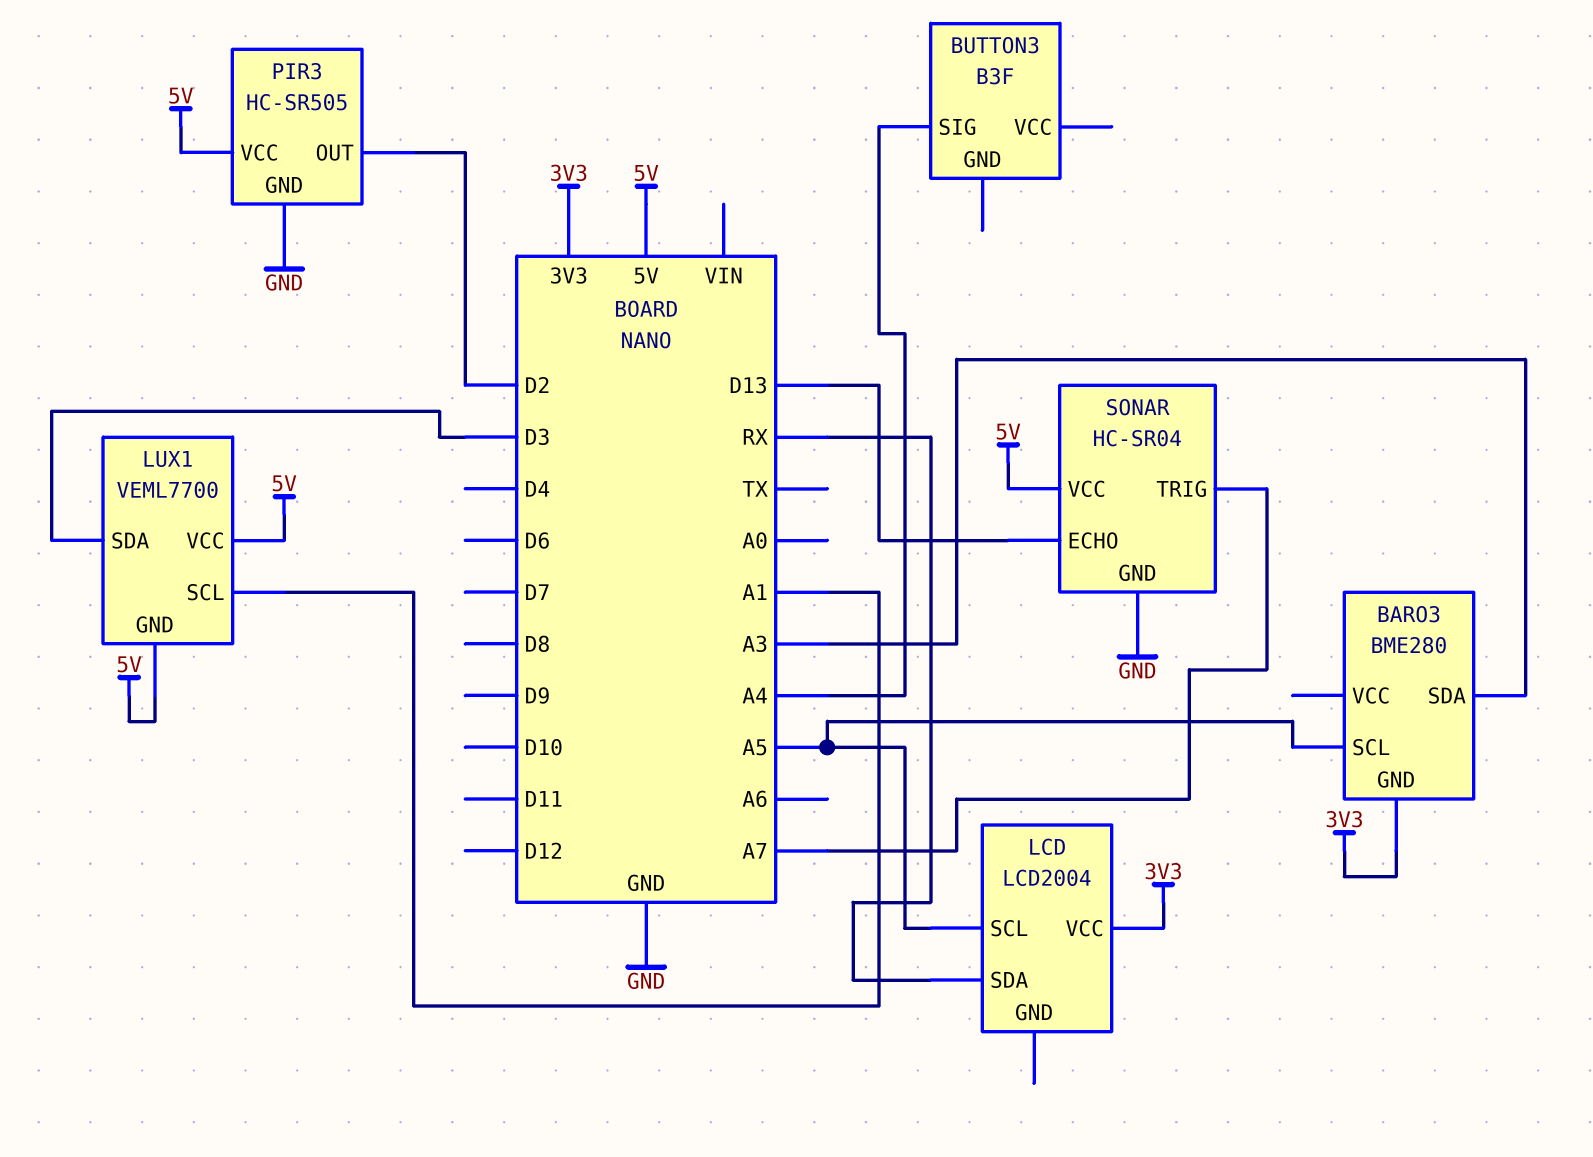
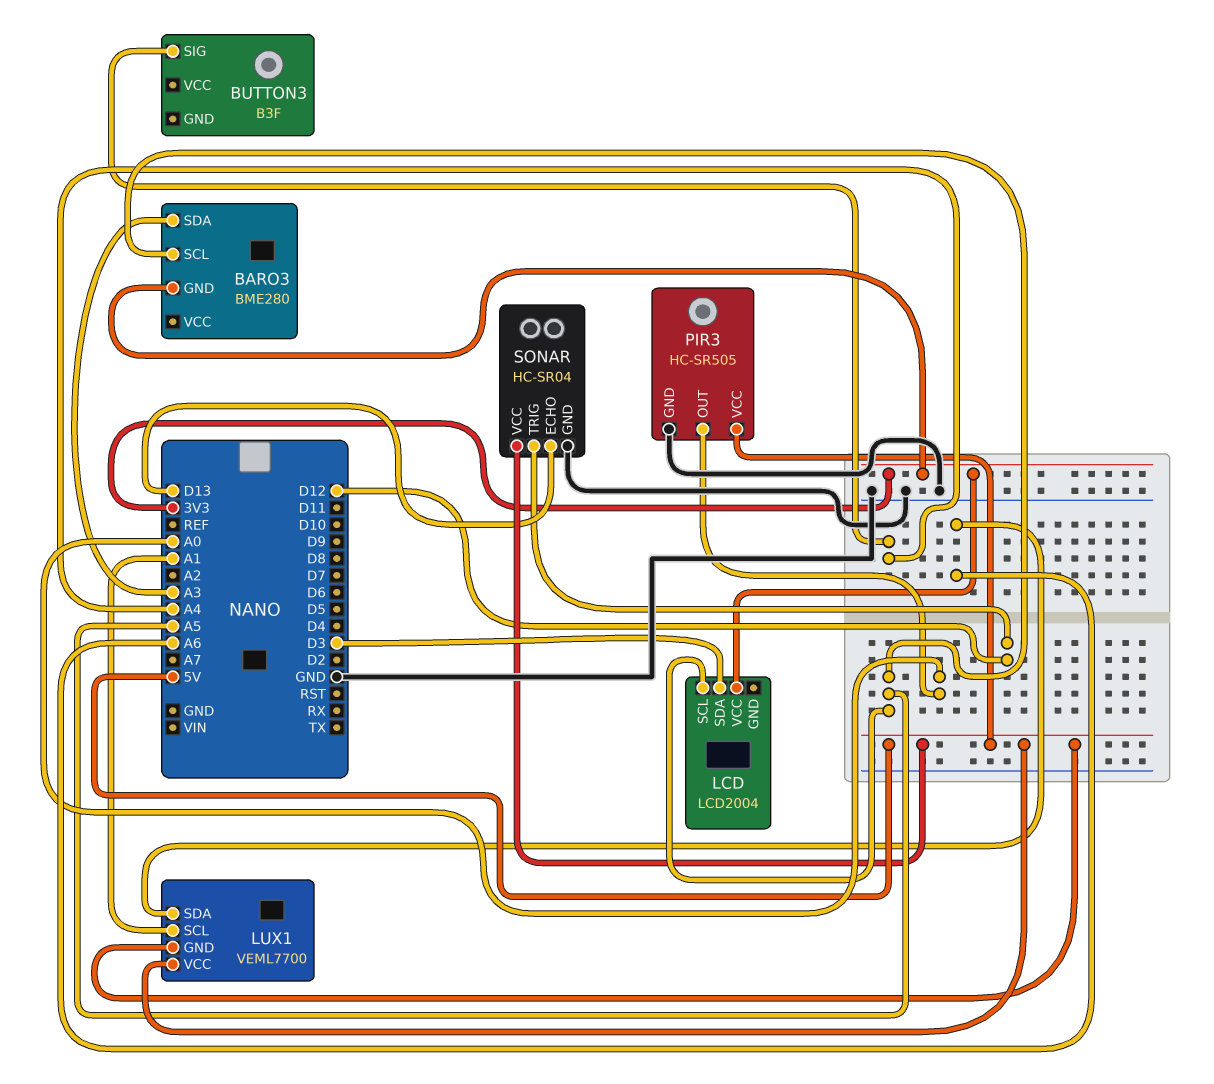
LCD pin SDA: RX -> D3
LUX1 pin SDA: D3 -> A6
PIR3 pin OUT: D2 -> A0
SONAR pin TRIG: A7 -> D12

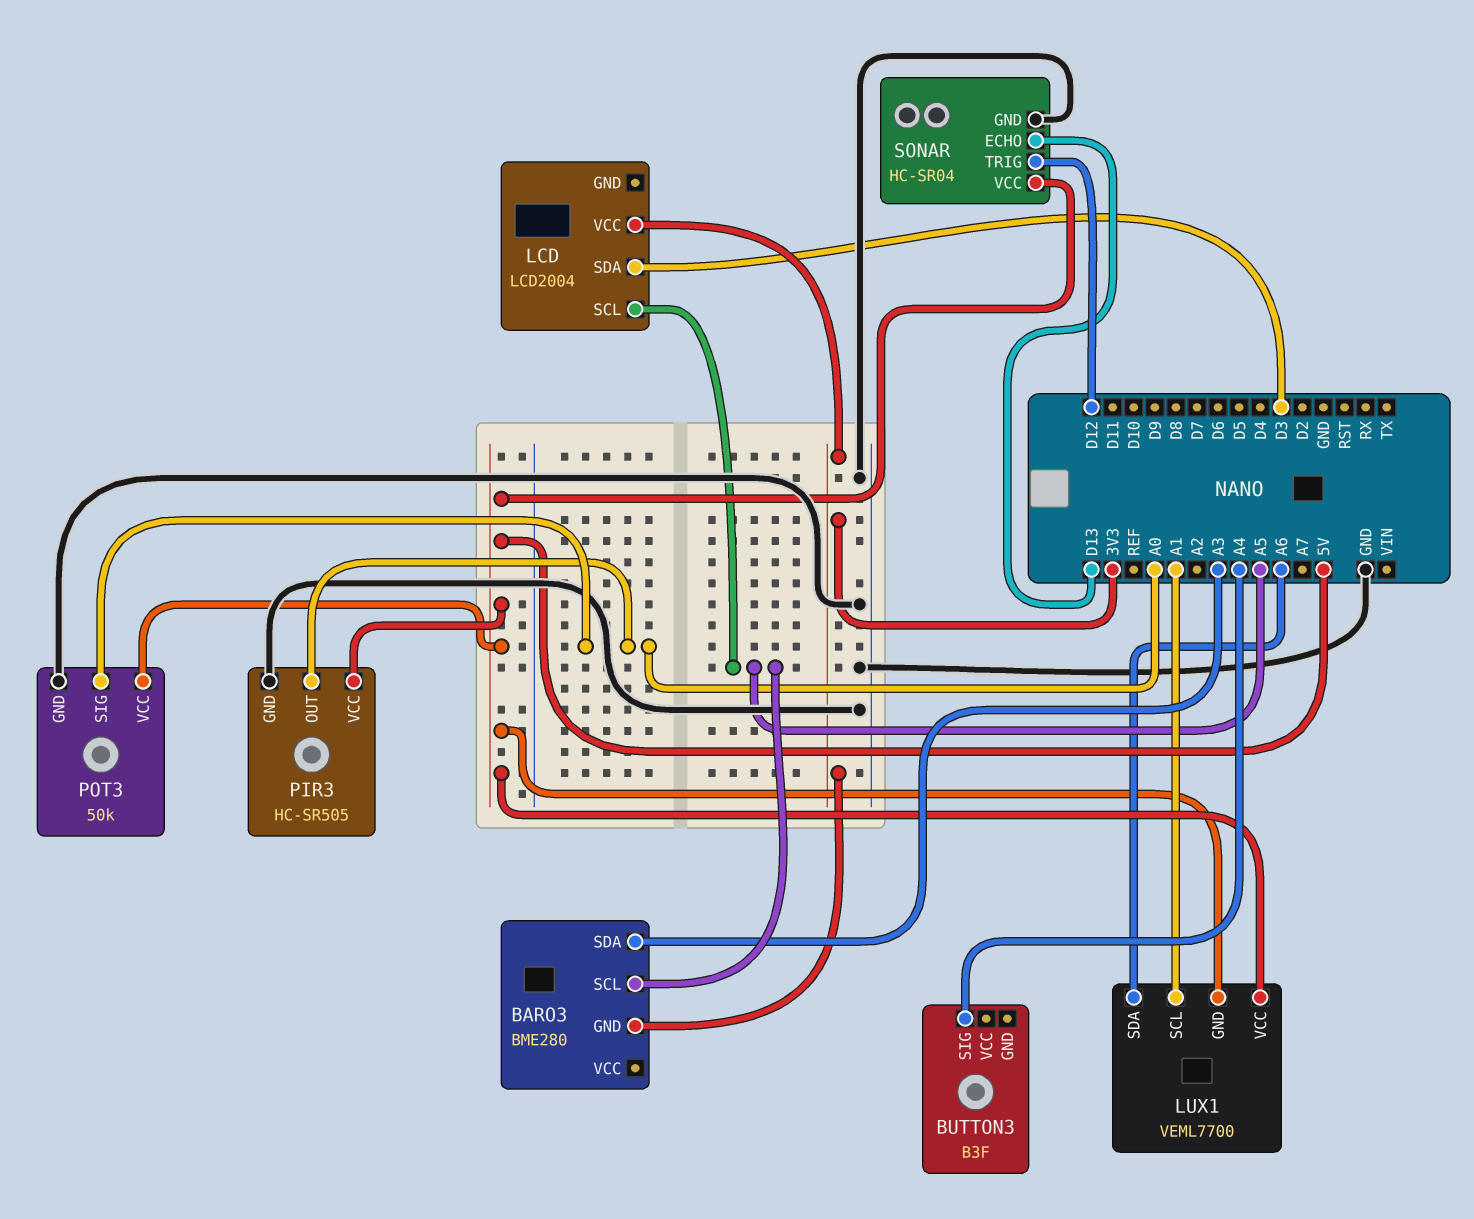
POT3: none -> 50k
POT3 pin GND: none -> GND
POT3 pin SIG: none -> A0
POT3 pin VCC: none -> 5V

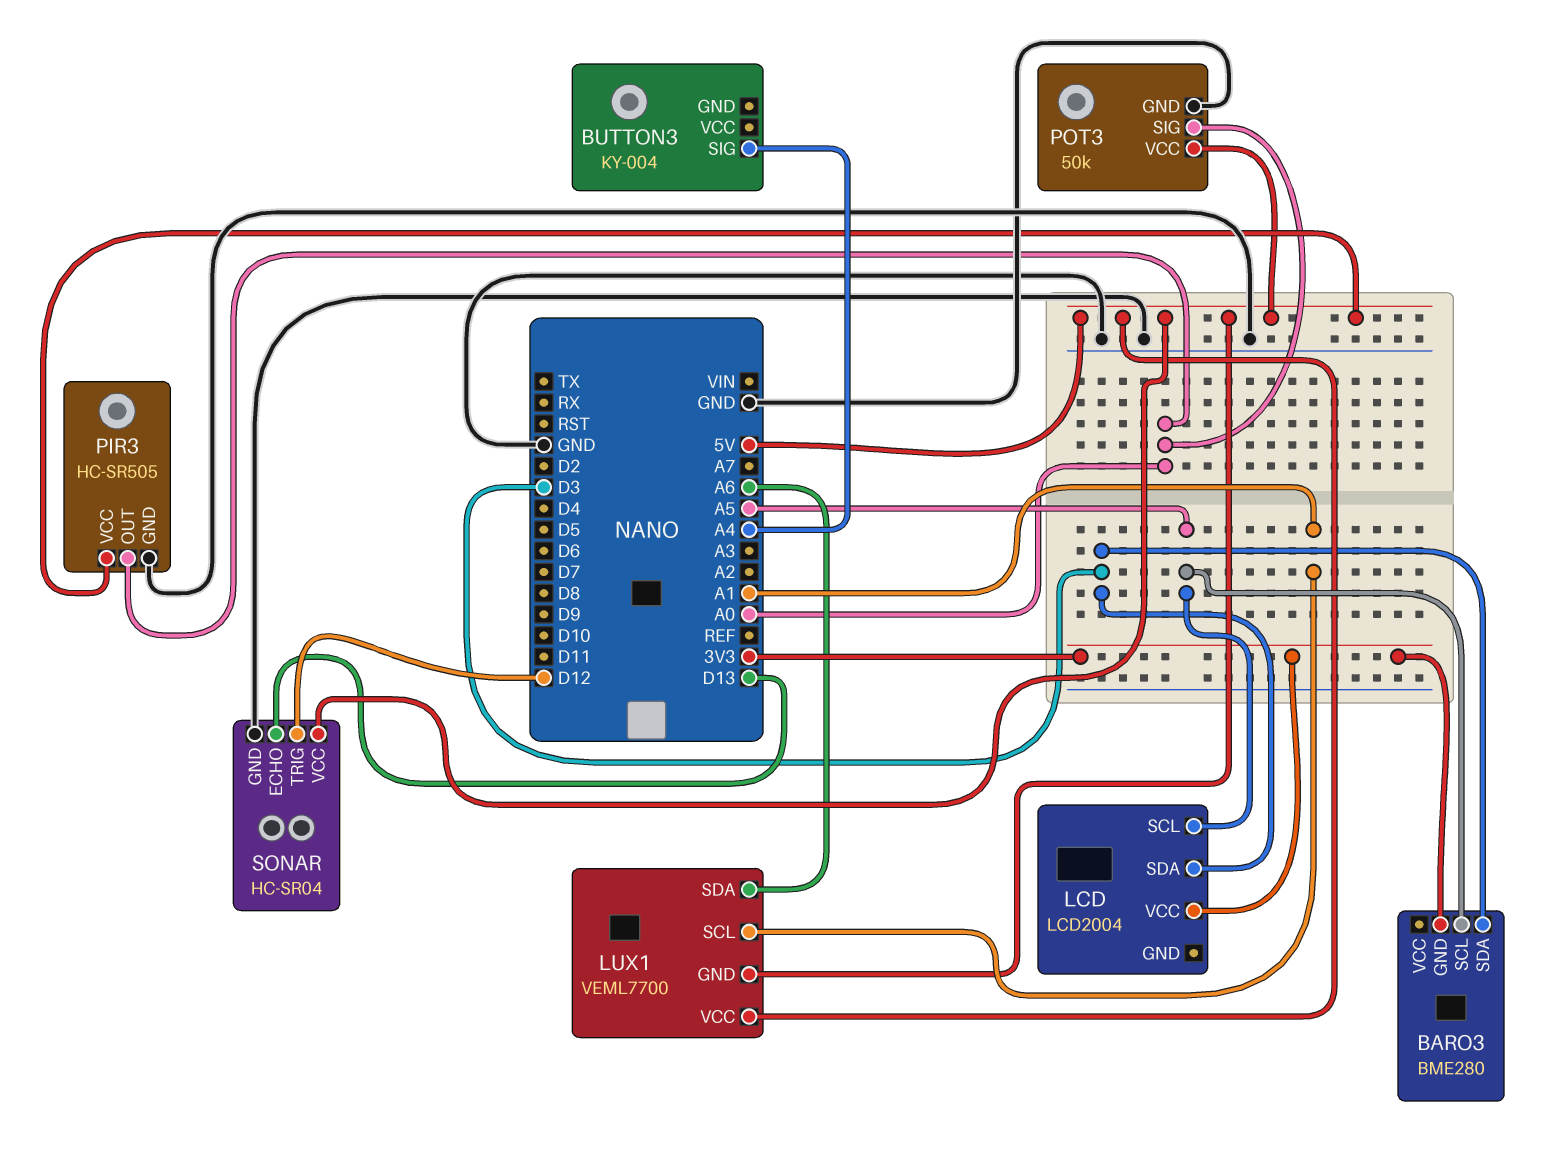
BARO3 pin SDA: A3 -> D3
BUTTON3: B3F -> KY-004

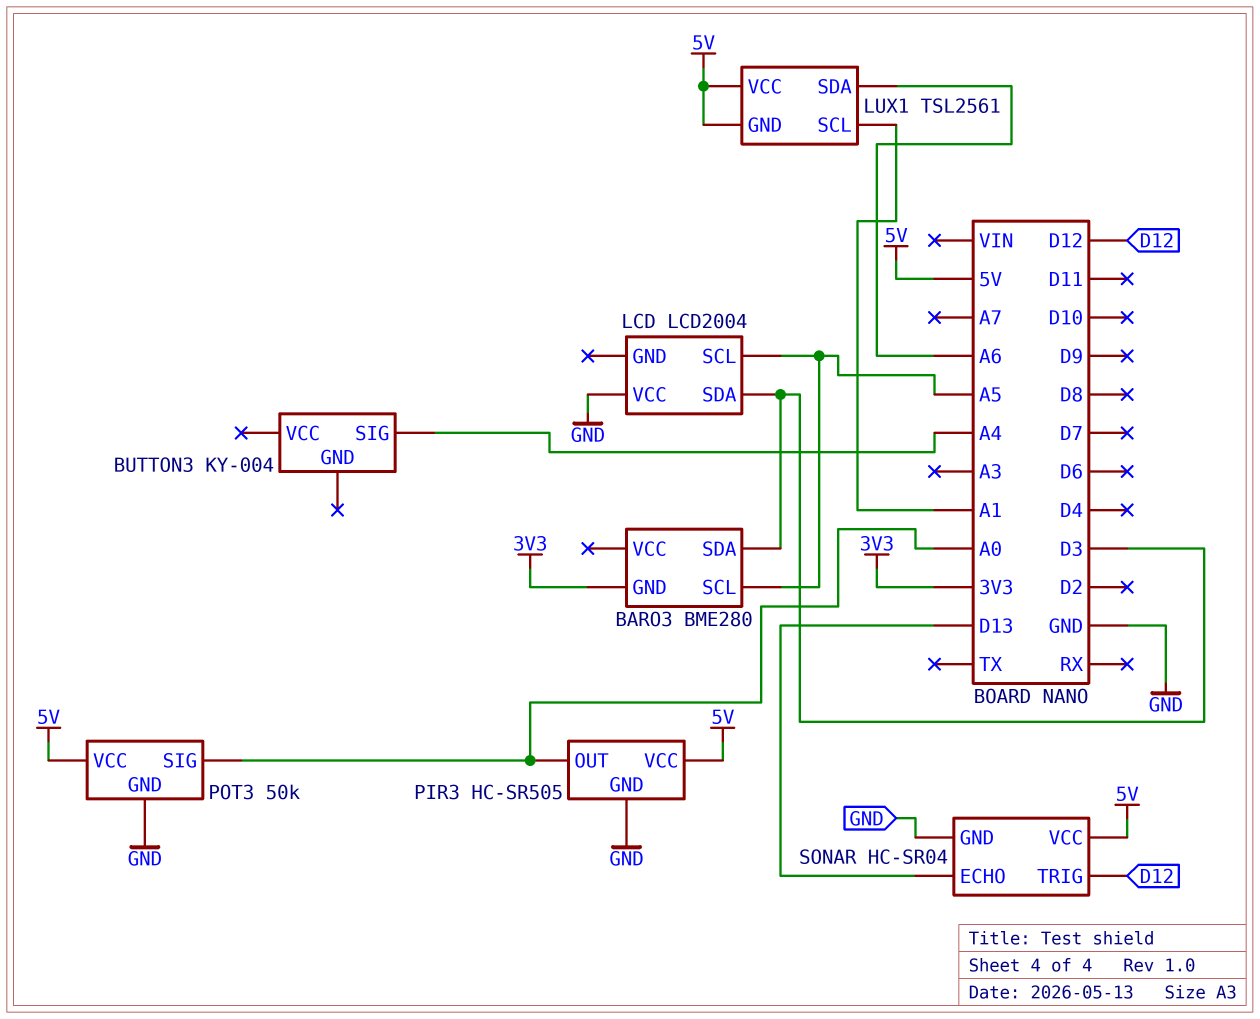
LCD pin VCC: 3V3 -> GND
LUX1: VEML7700 -> TSL2561

